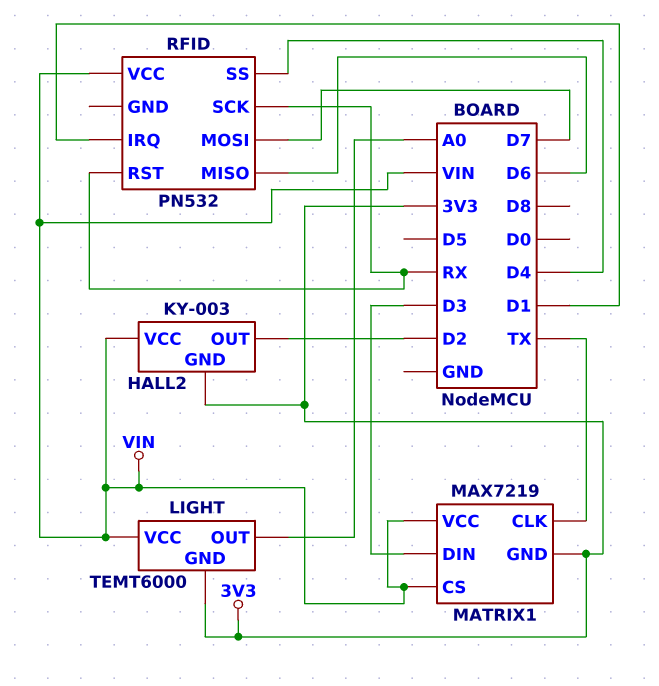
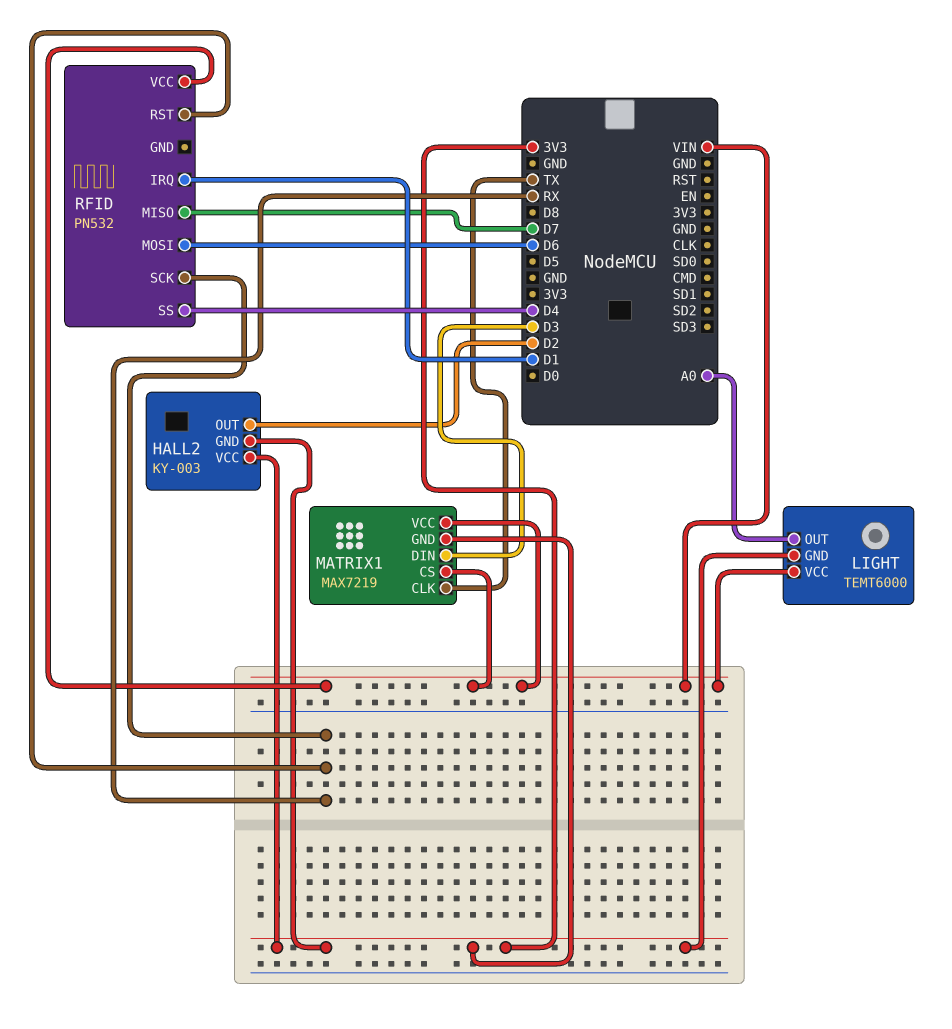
HALL2 pin VCC: VIN -> 3V3
RFID pin MISO: D6 -> D7
RFID pin MOSI: D7 -> D6

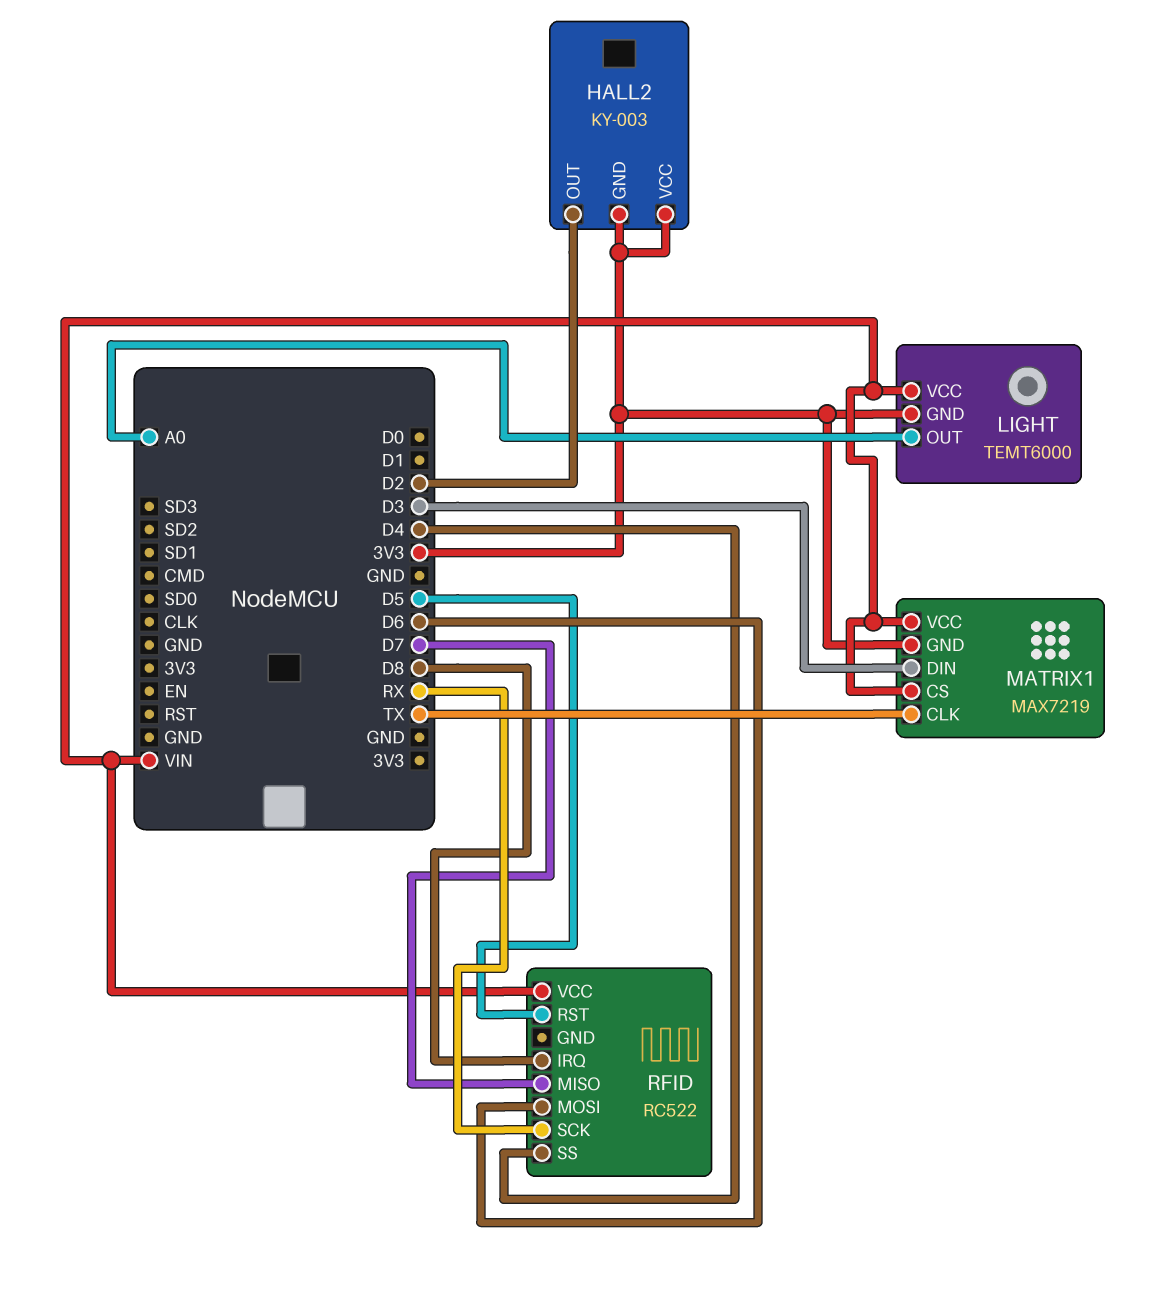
RFID: PN532 -> RC522
RFID pin IRQ: D1 -> D8
RFID pin RST: RX -> D5

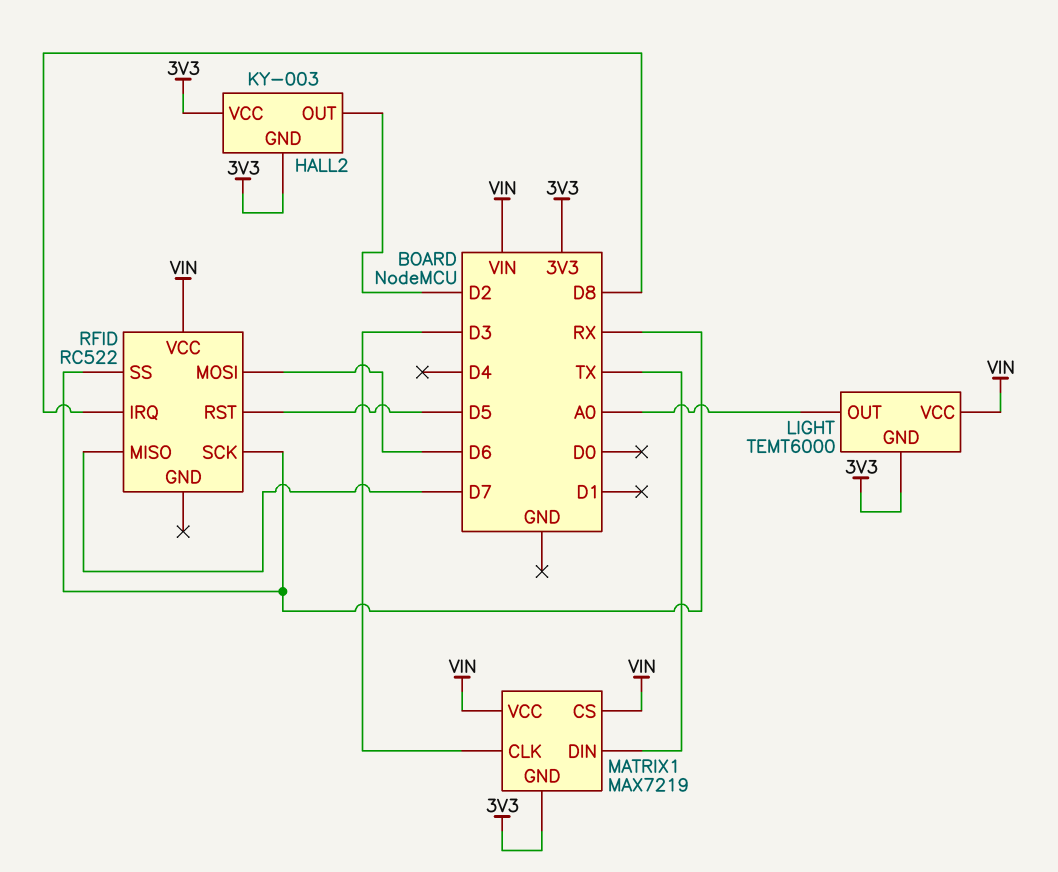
MATRIX1 pin CLK: TX -> D3
MATRIX1 pin DIN: D3 -> TX
RFID pin SS: D4 -> RX

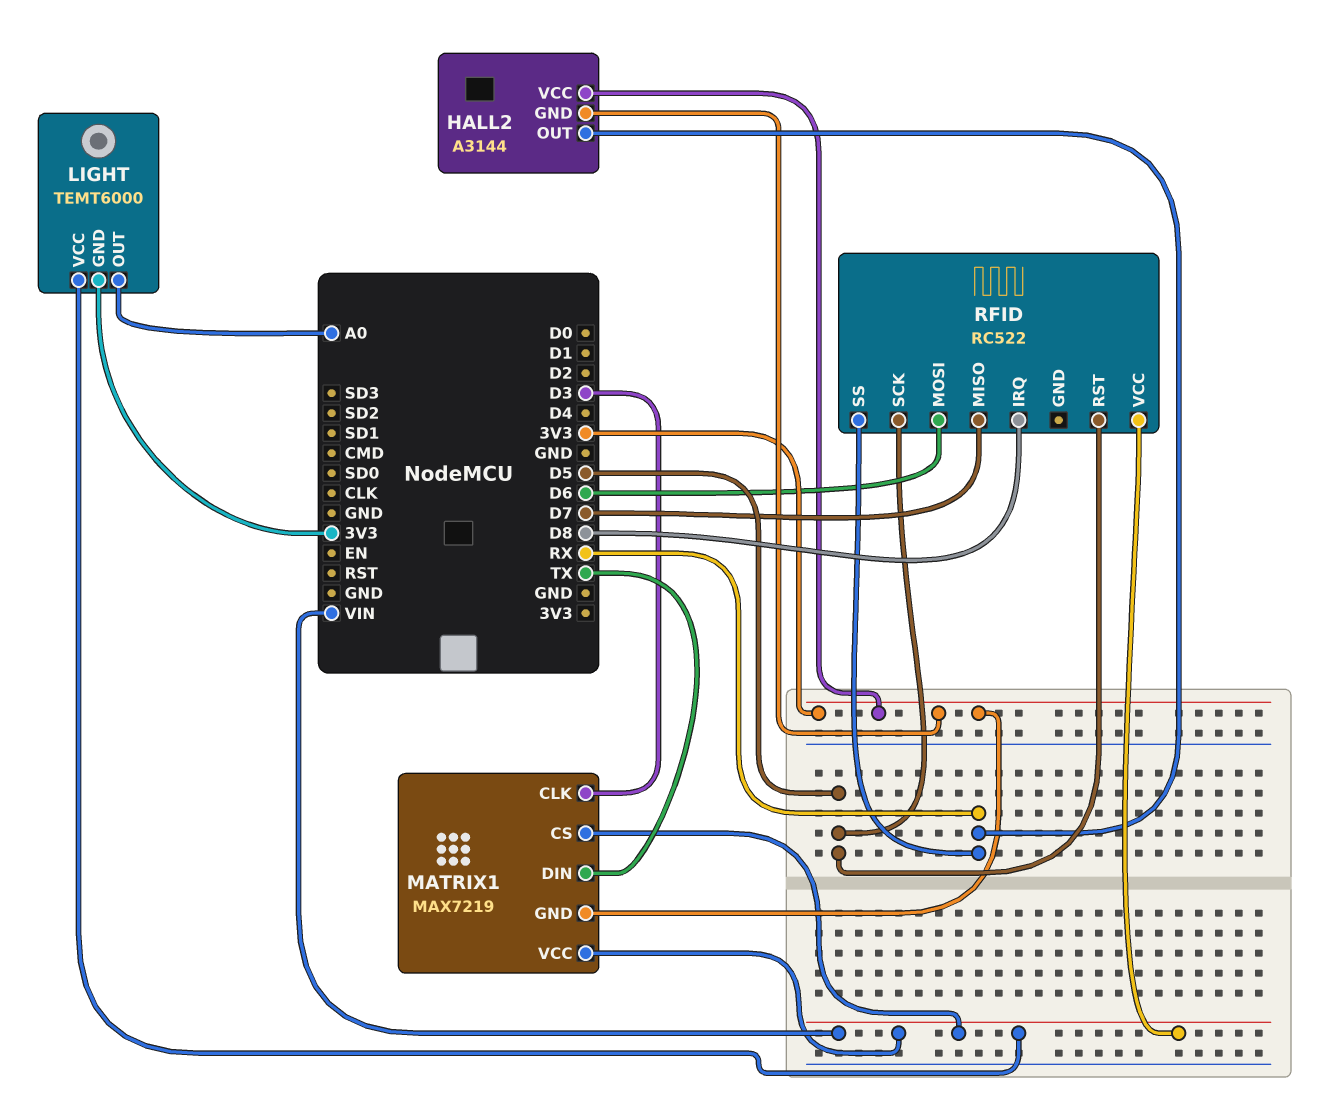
HALL2: KY-003 -> A3144
HALL2 pin OUT: D2 -> RX
RFID pin SCK: RX -> D5

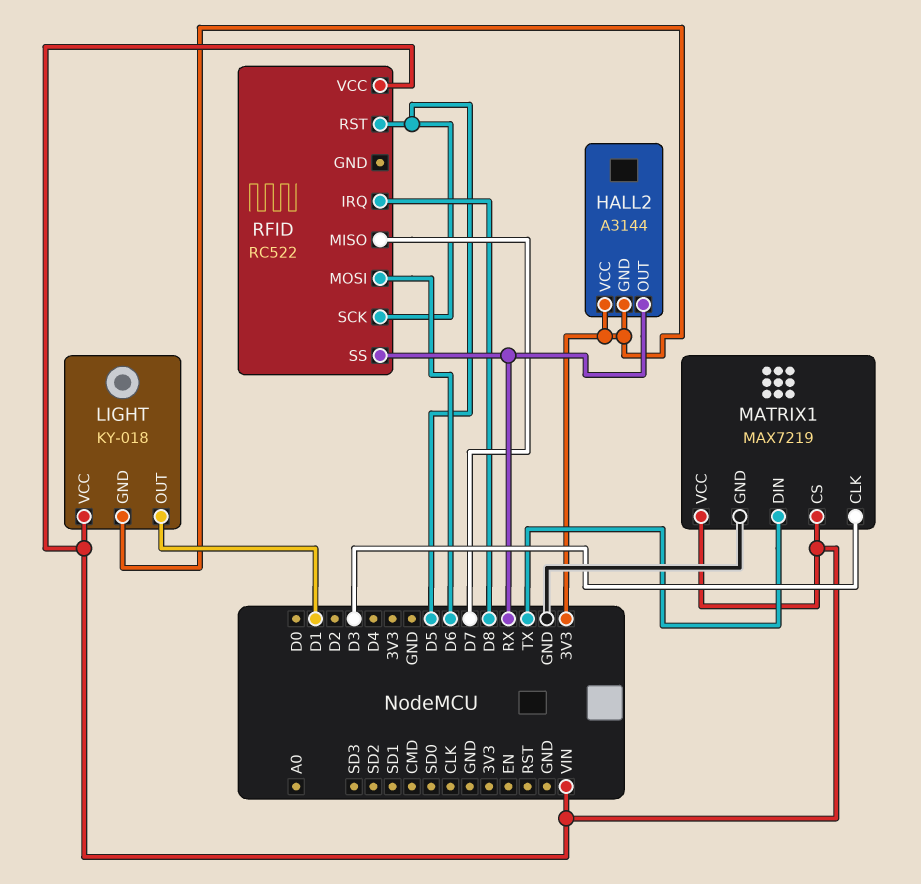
LIGHT: TEMT6000 -> KY-018
LIGHT pin OUT: A0 -> D1
MATRIX1 pin GND: 3V3 -> GND

